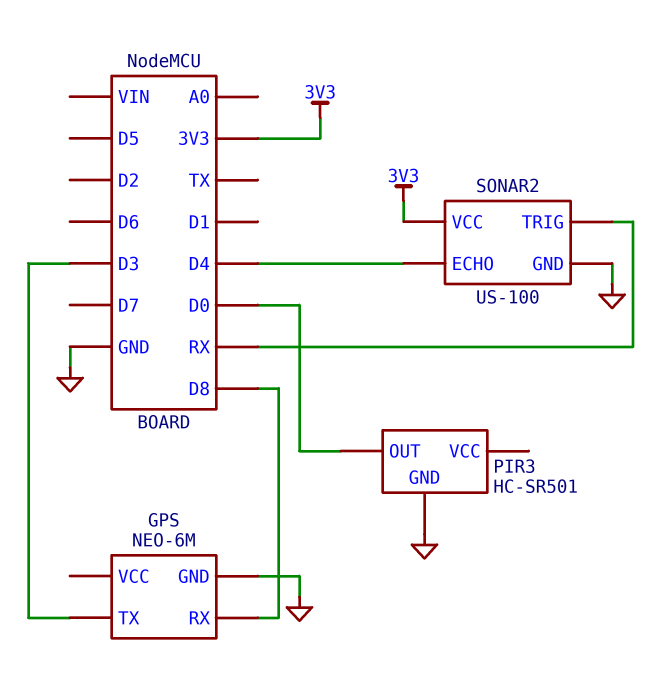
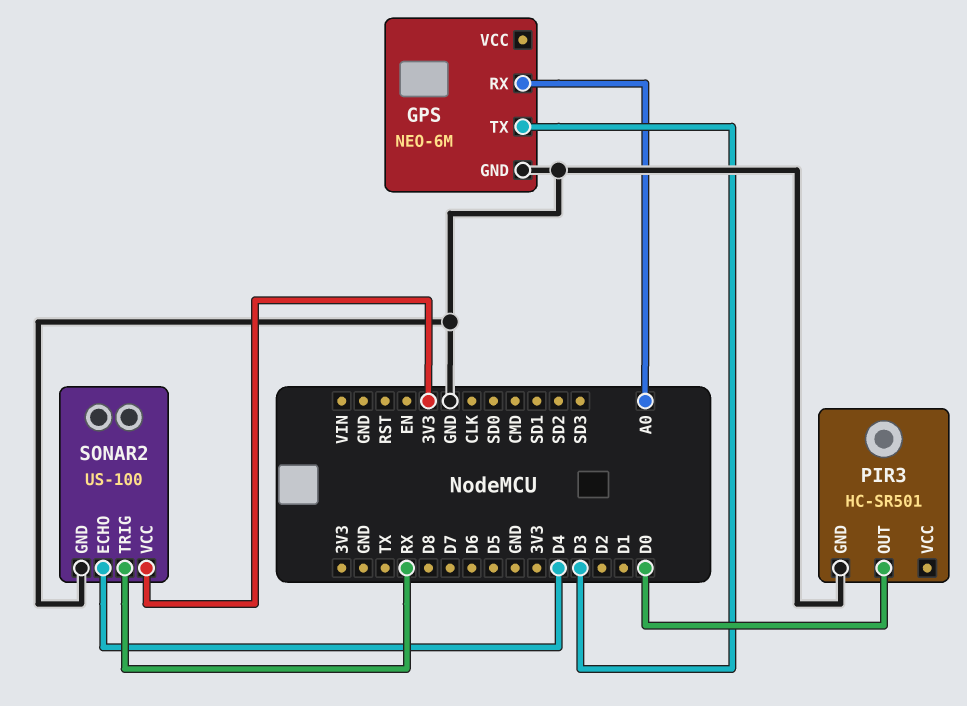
GPS pin RX: D8 -> A0

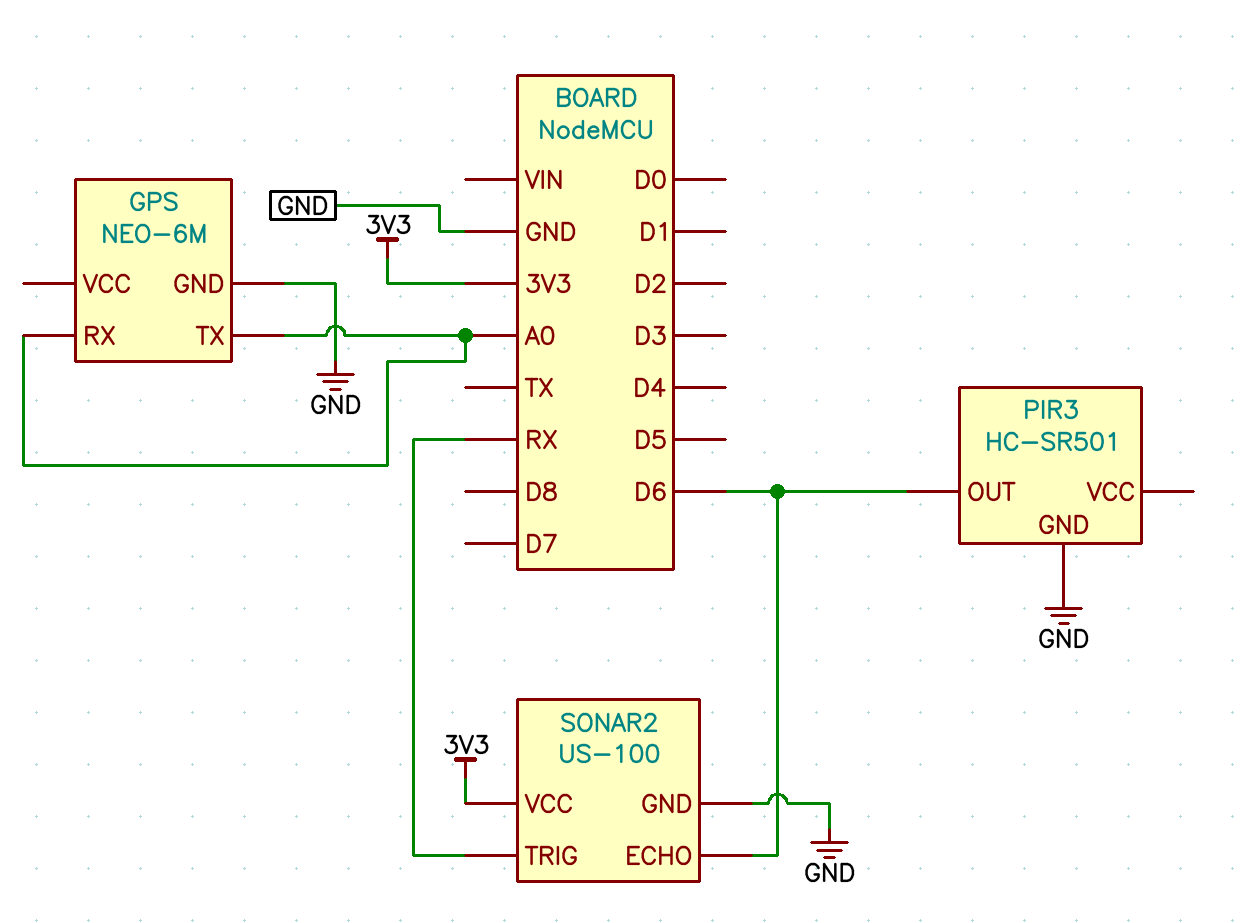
GPS pin TX: D3 -> A0
PIR3 pin OUT: D0 -> D6
SONAR2 pin ECHO: D4 -> D6

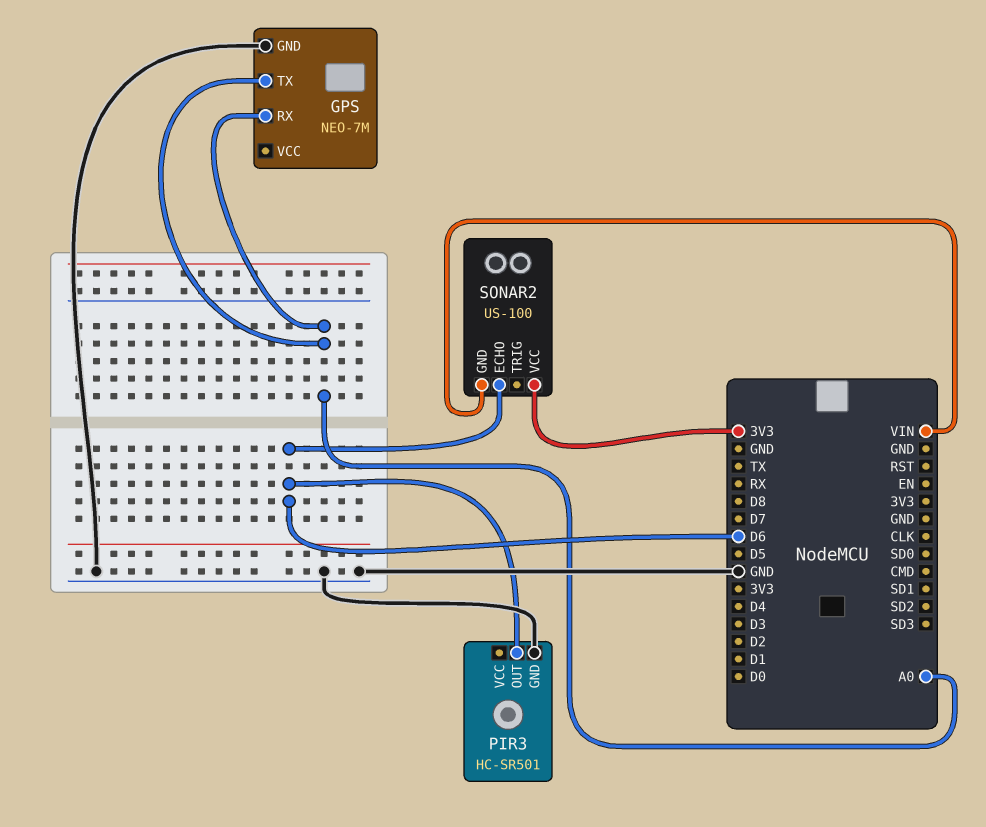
GPS: NEO-6M -> NEO-7M
SONAR2 pin GND: GND -> VIN
SONAR2 pin TRIG: RX -> none

